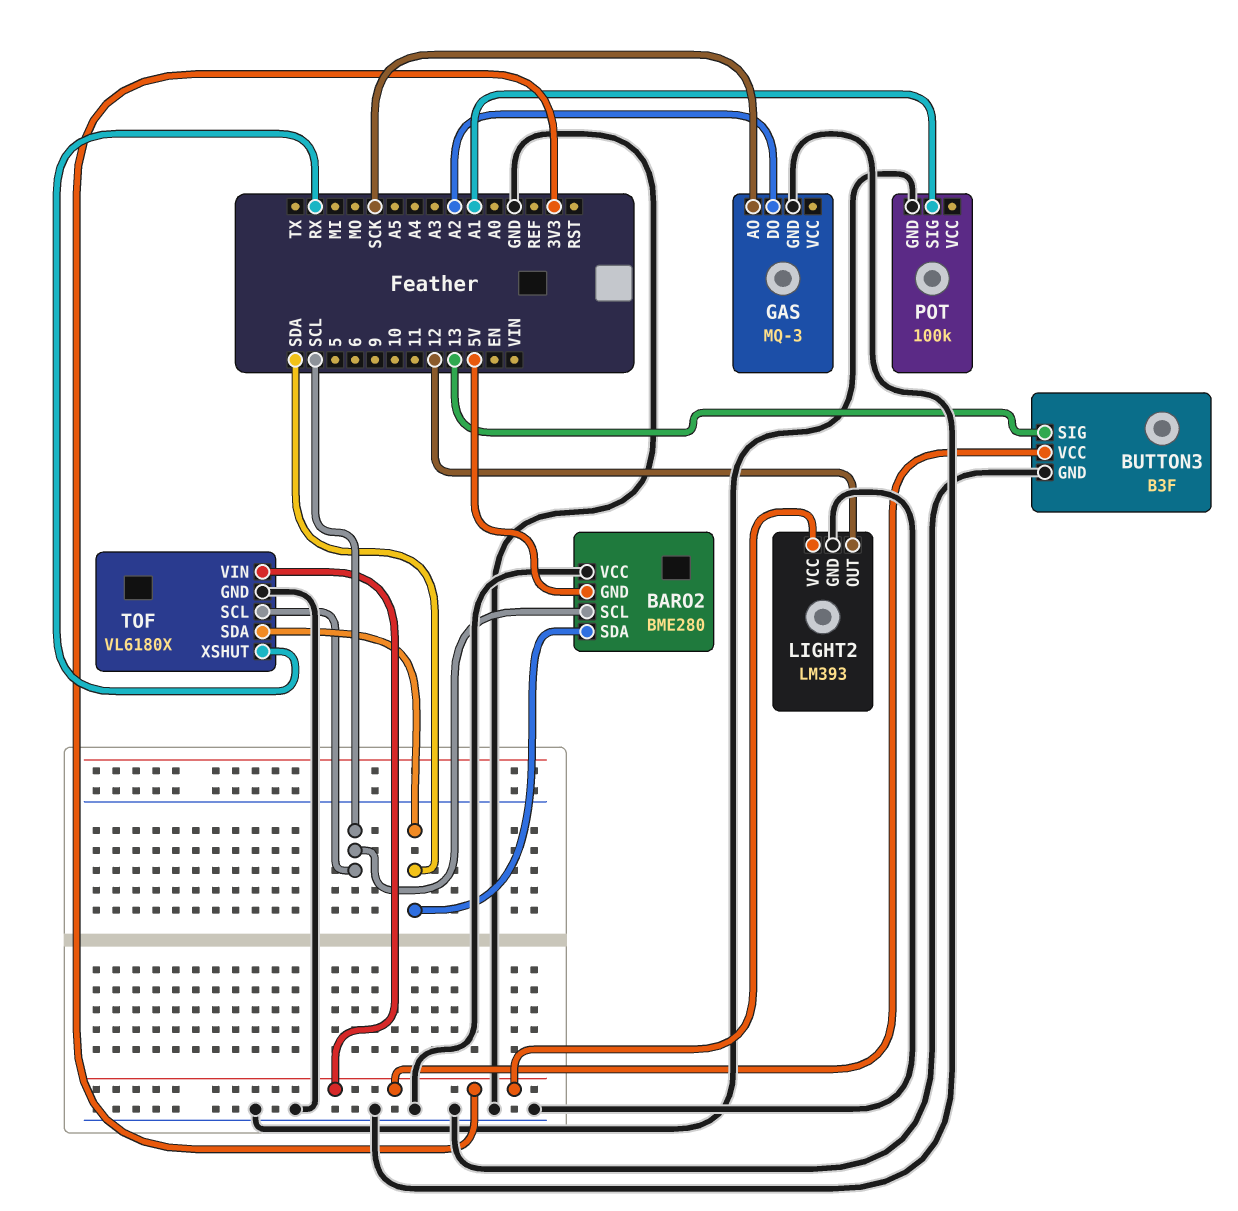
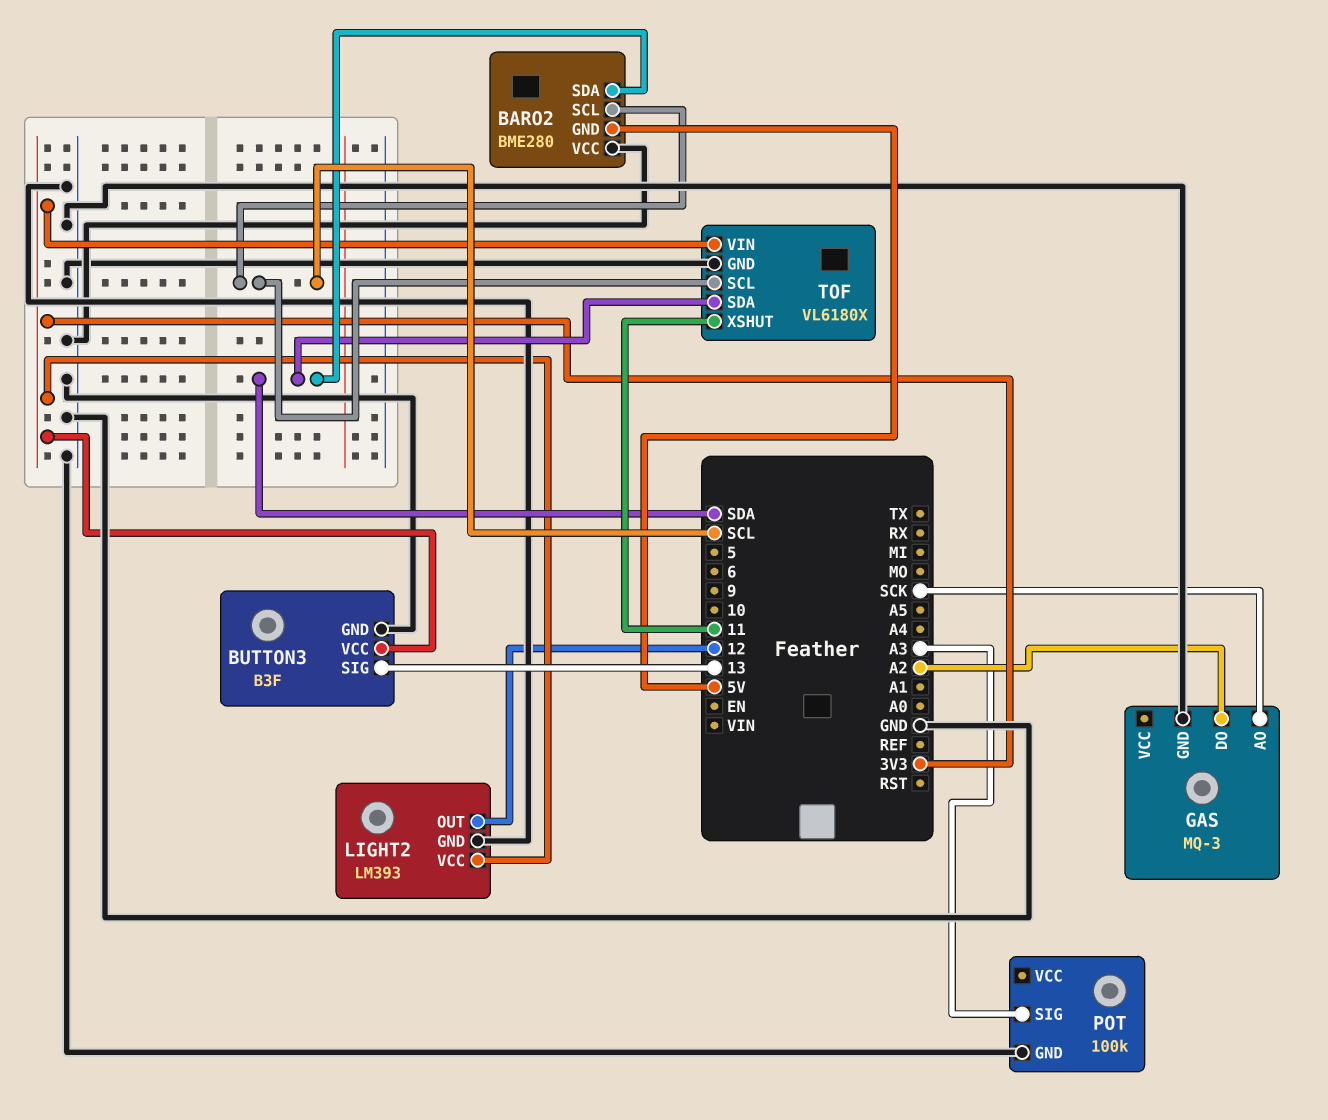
POT pin SIG: A1 -> A3
TOF pin XSHUT: RX -> 11

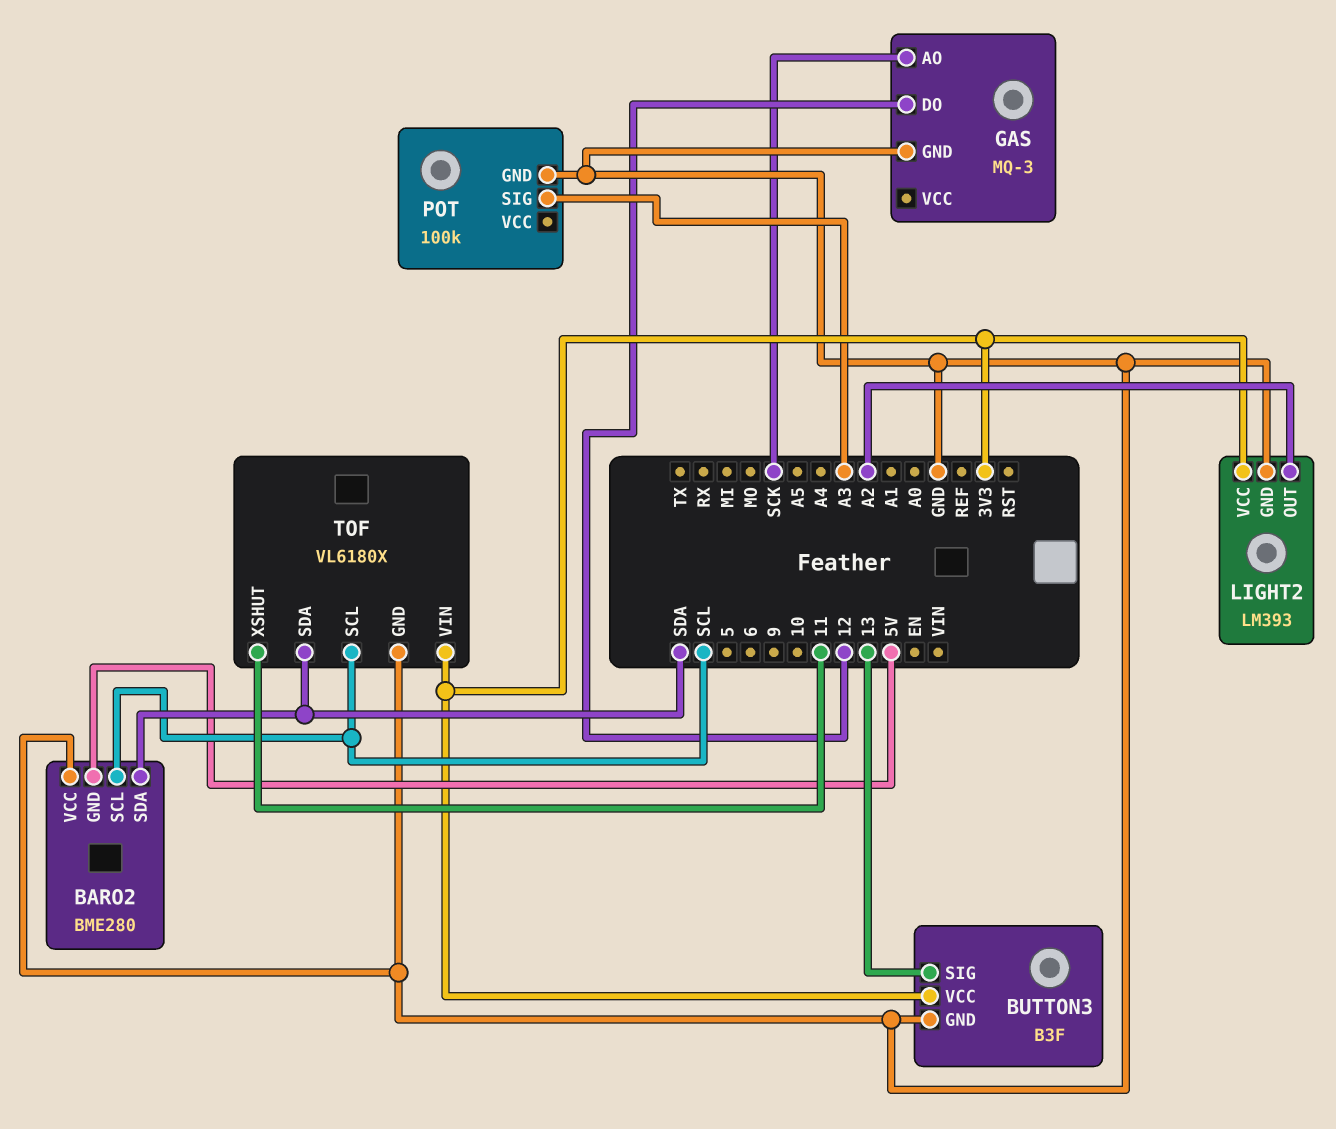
GAS pin DO: A2 -> 12
LIGHT2 pin OUT: 12 -> A2

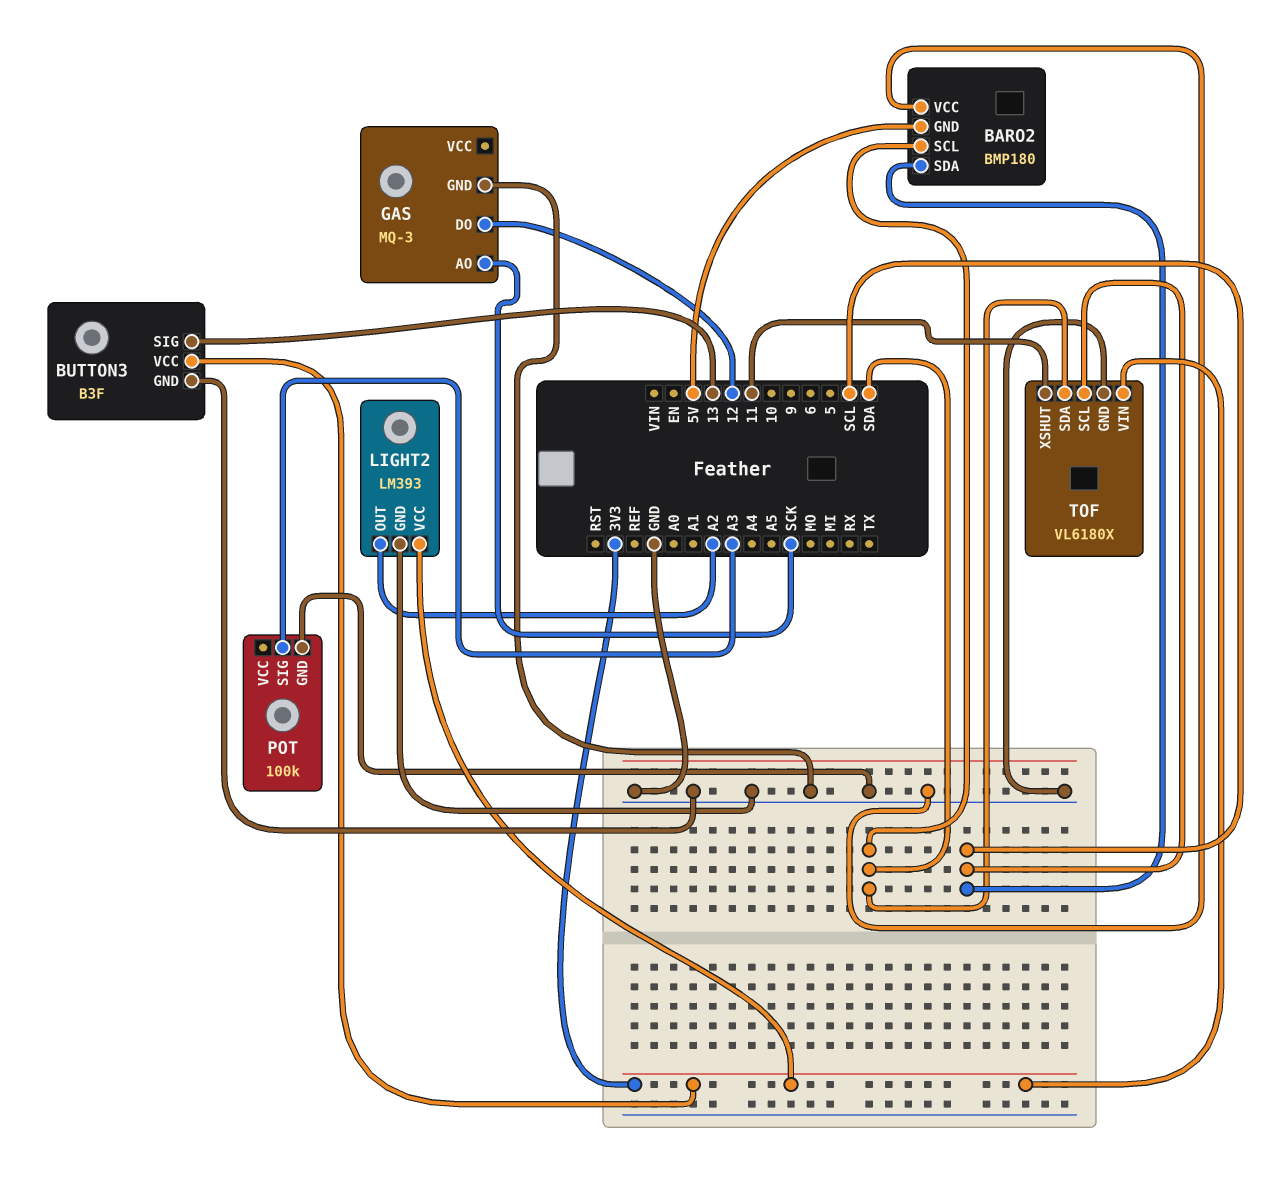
BARO2: BME280 -> BMP180
BARO2 pin SCL: SCL -> SDA
BARO2 pin SDA: SDA -> SCL

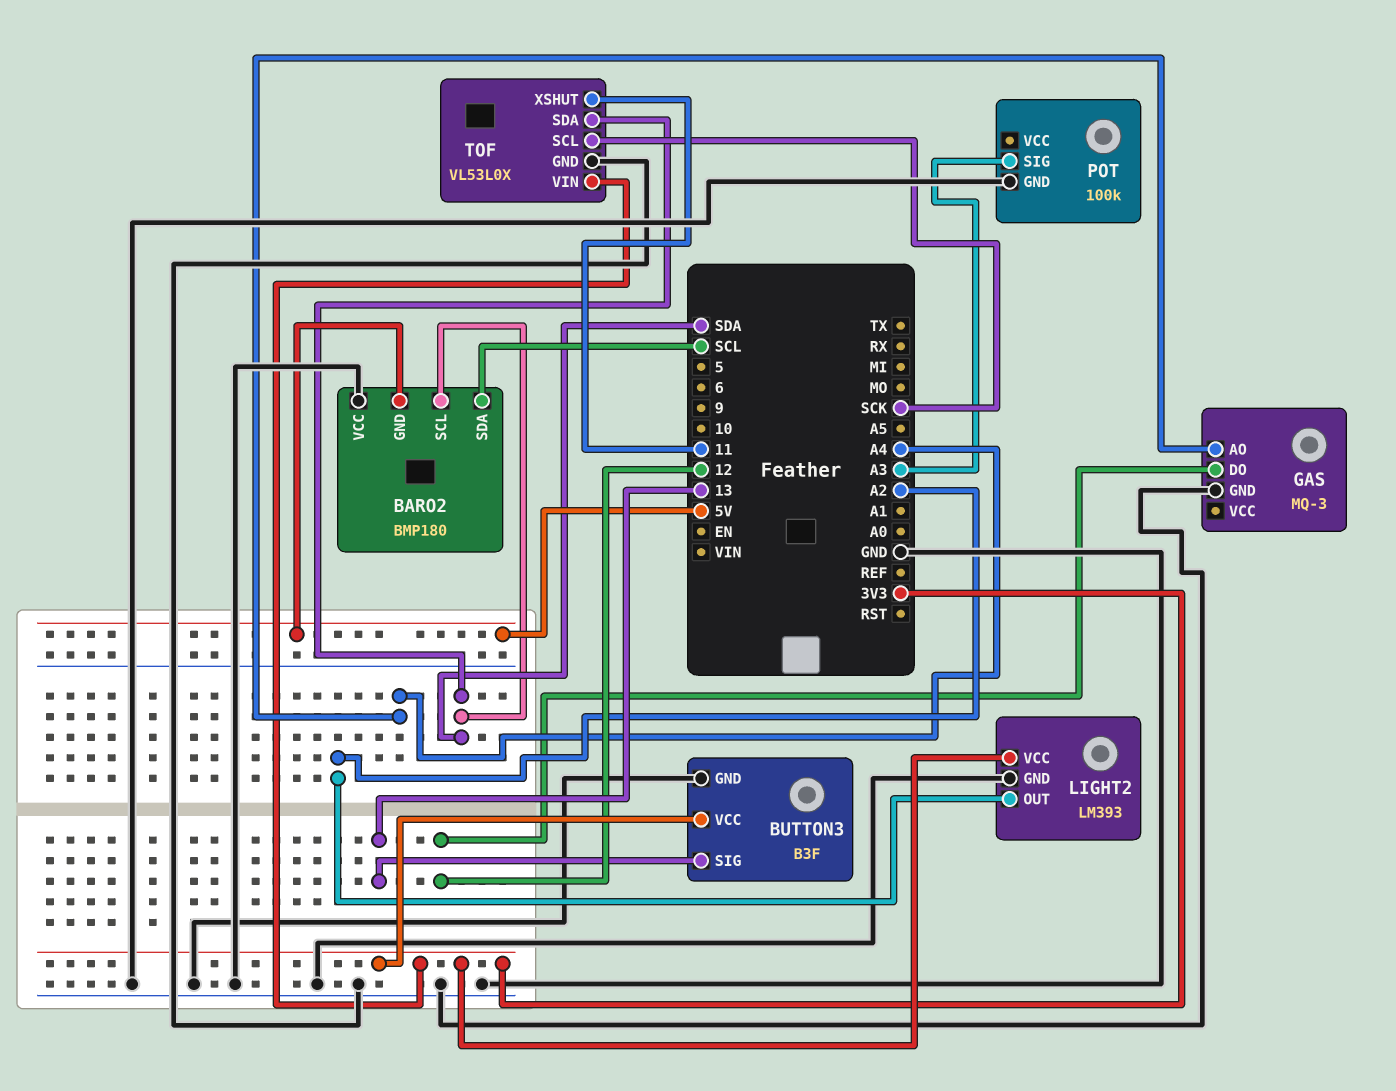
GAS pin AO: SCK -> A4
TOF: VL6180X -> VL53L0X
TOF pin SCL: SCL -> SCK

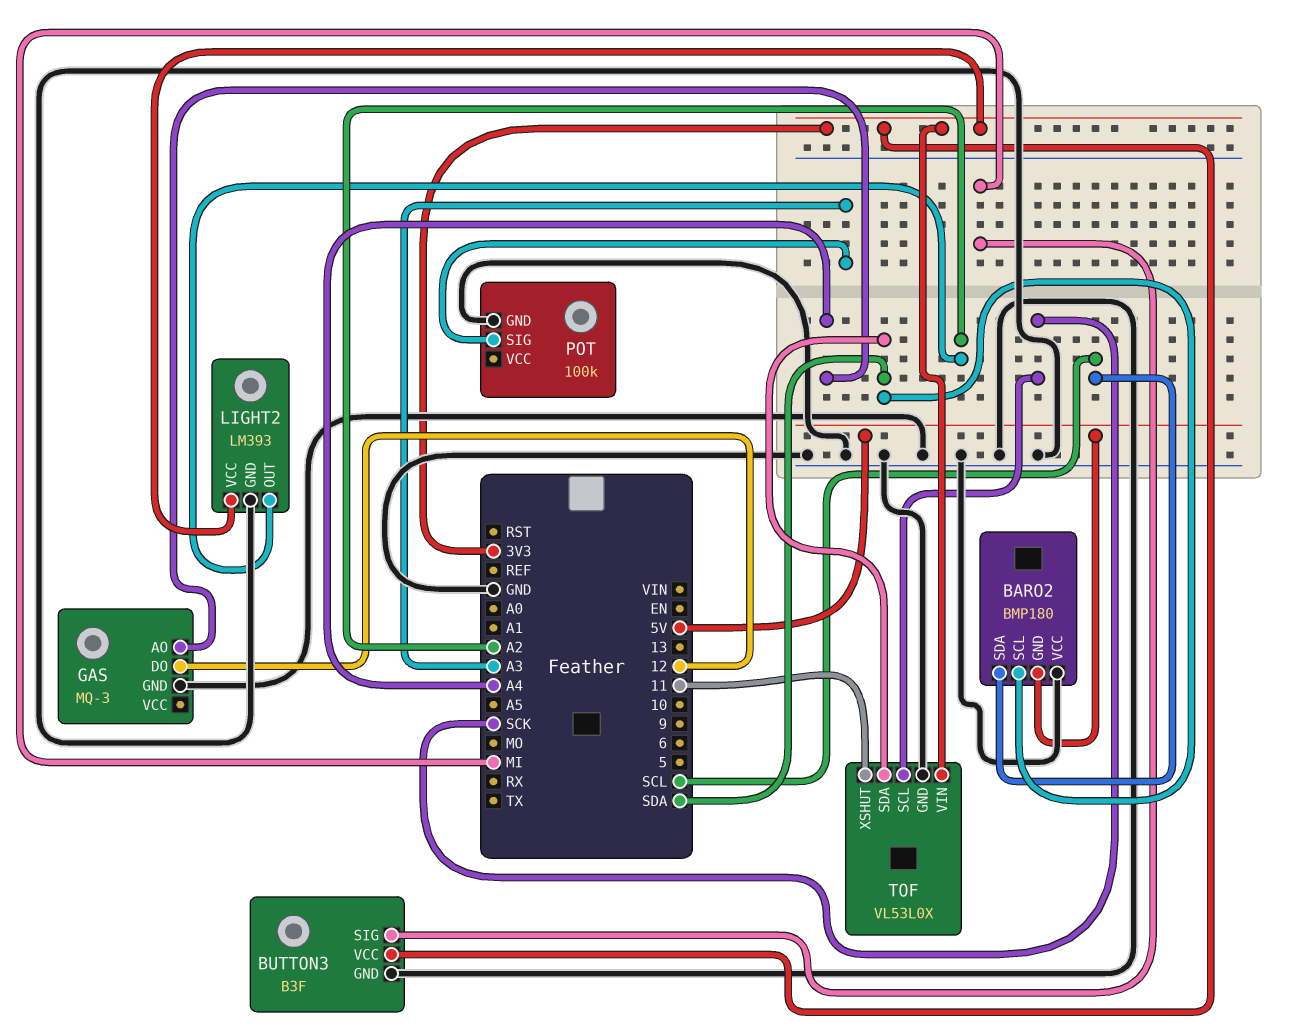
BUTTON3 pin SIG: 13 -> MI

